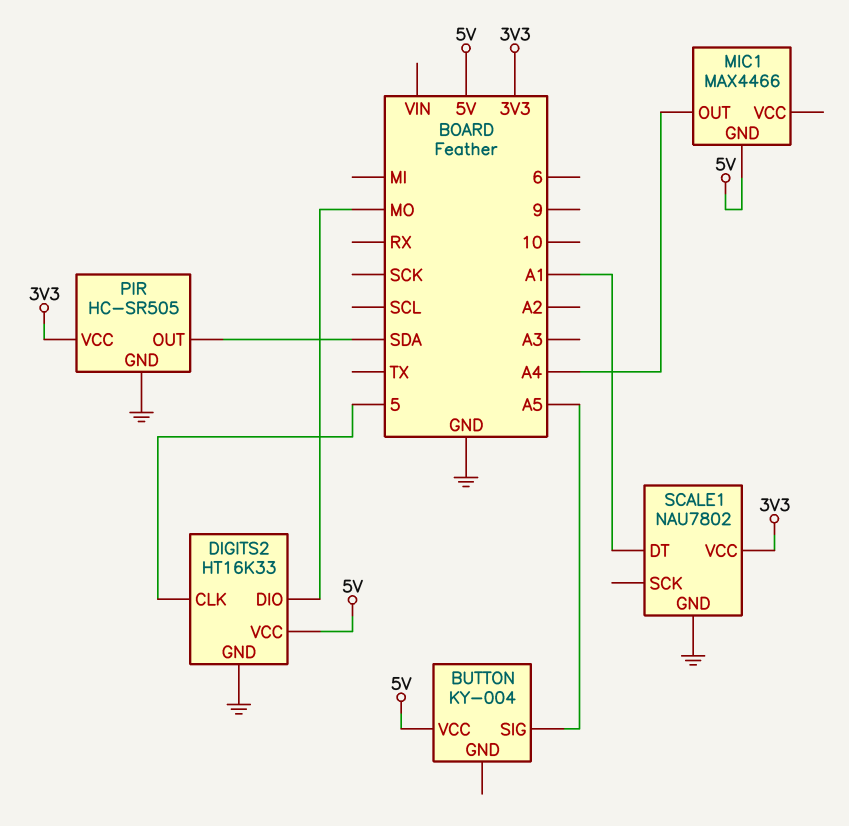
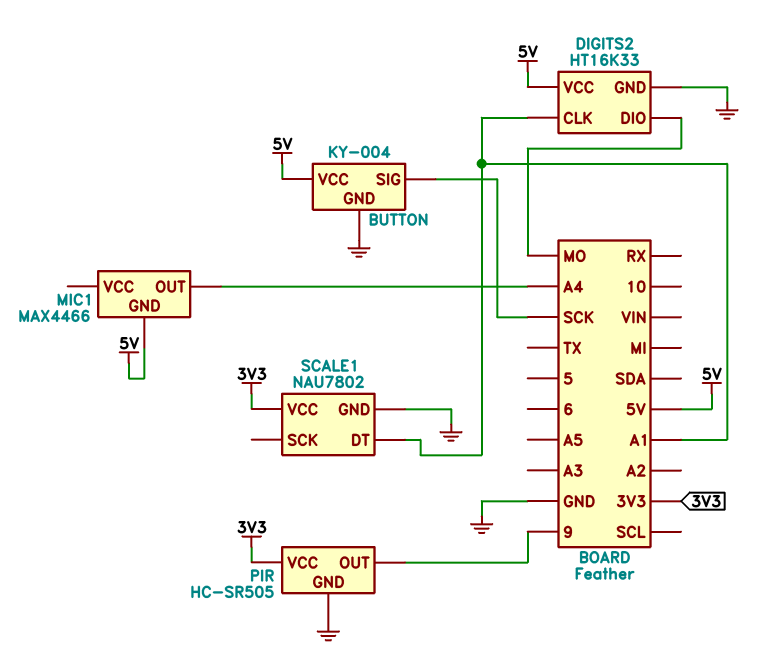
BUTTON pin GND: none -> GND
BUTTON pin SIG: A5 -> SCK
DIGITS2 pin CLK: 5 -> A1
PIR pin OUT: SDA -> 9

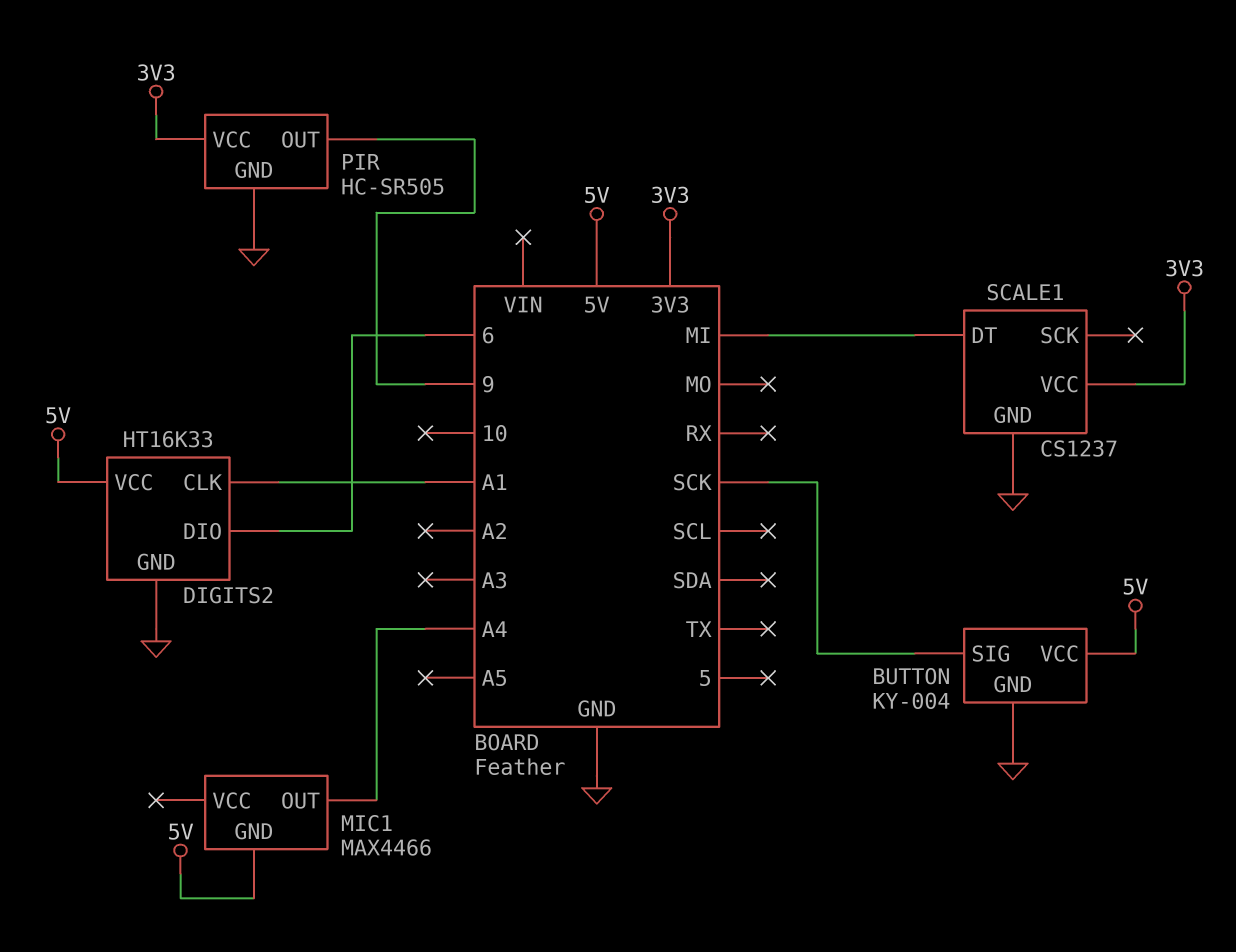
DIGITS2 pin DIO: MO -> 6
SCALE1: NAU7802 -> CS1237
SCALE1 pin DT: A1 -> MI

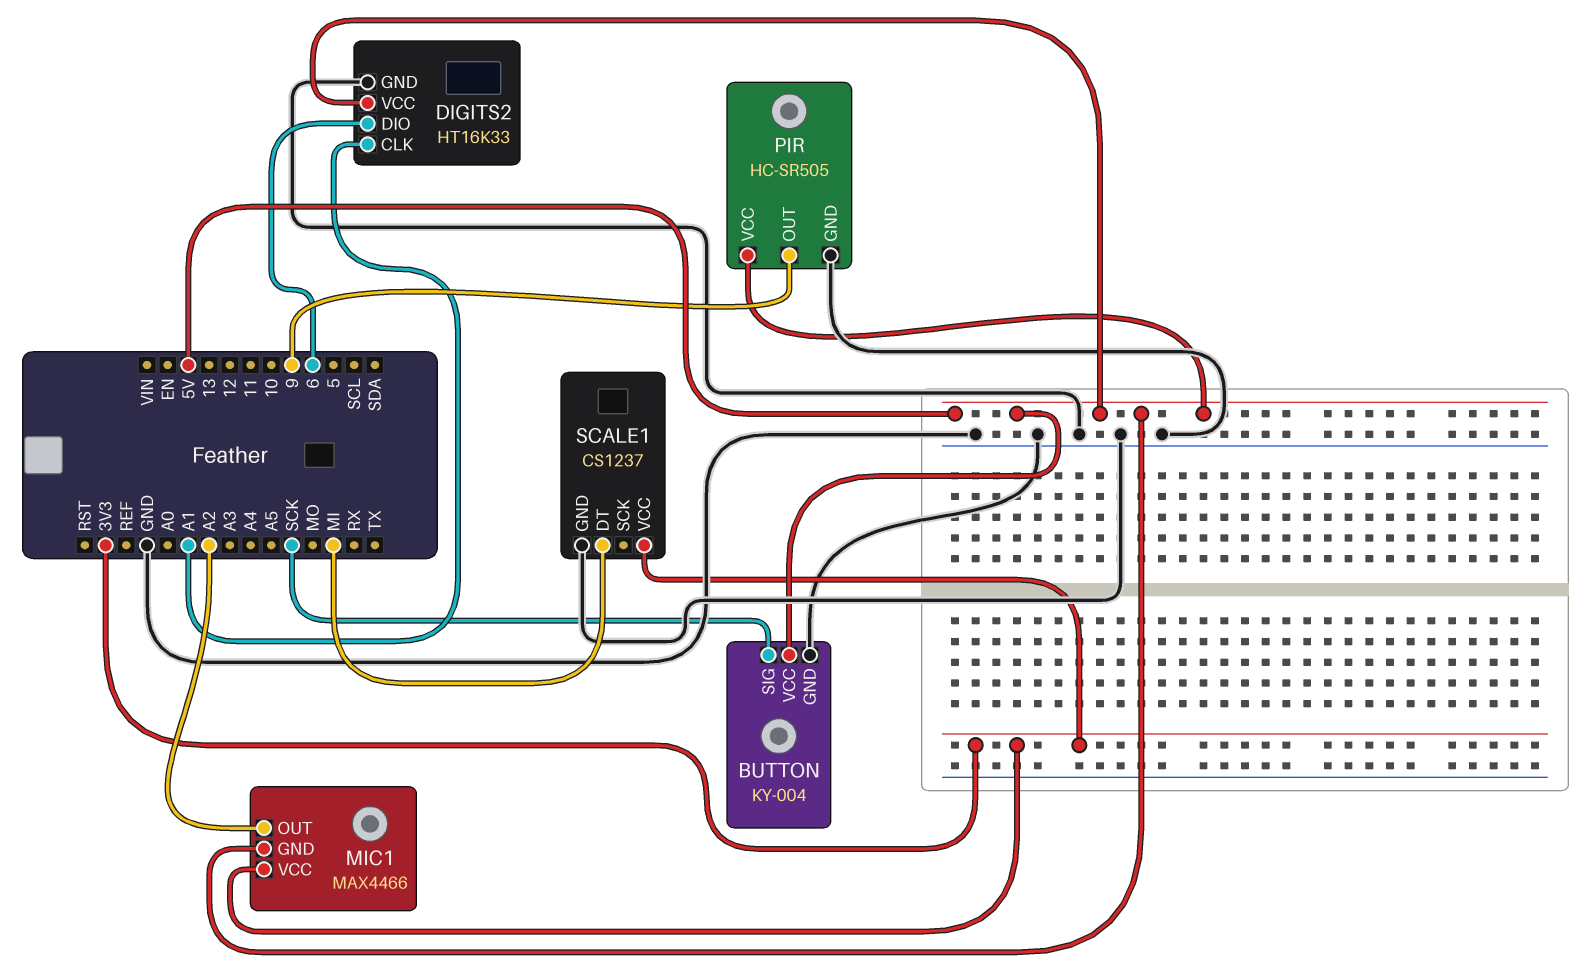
MIC1 pin OUT: A4 -> A2
MIC1 pin VCC: none -> 3V3
PIR pin VCC: 3V3 -> 5V

